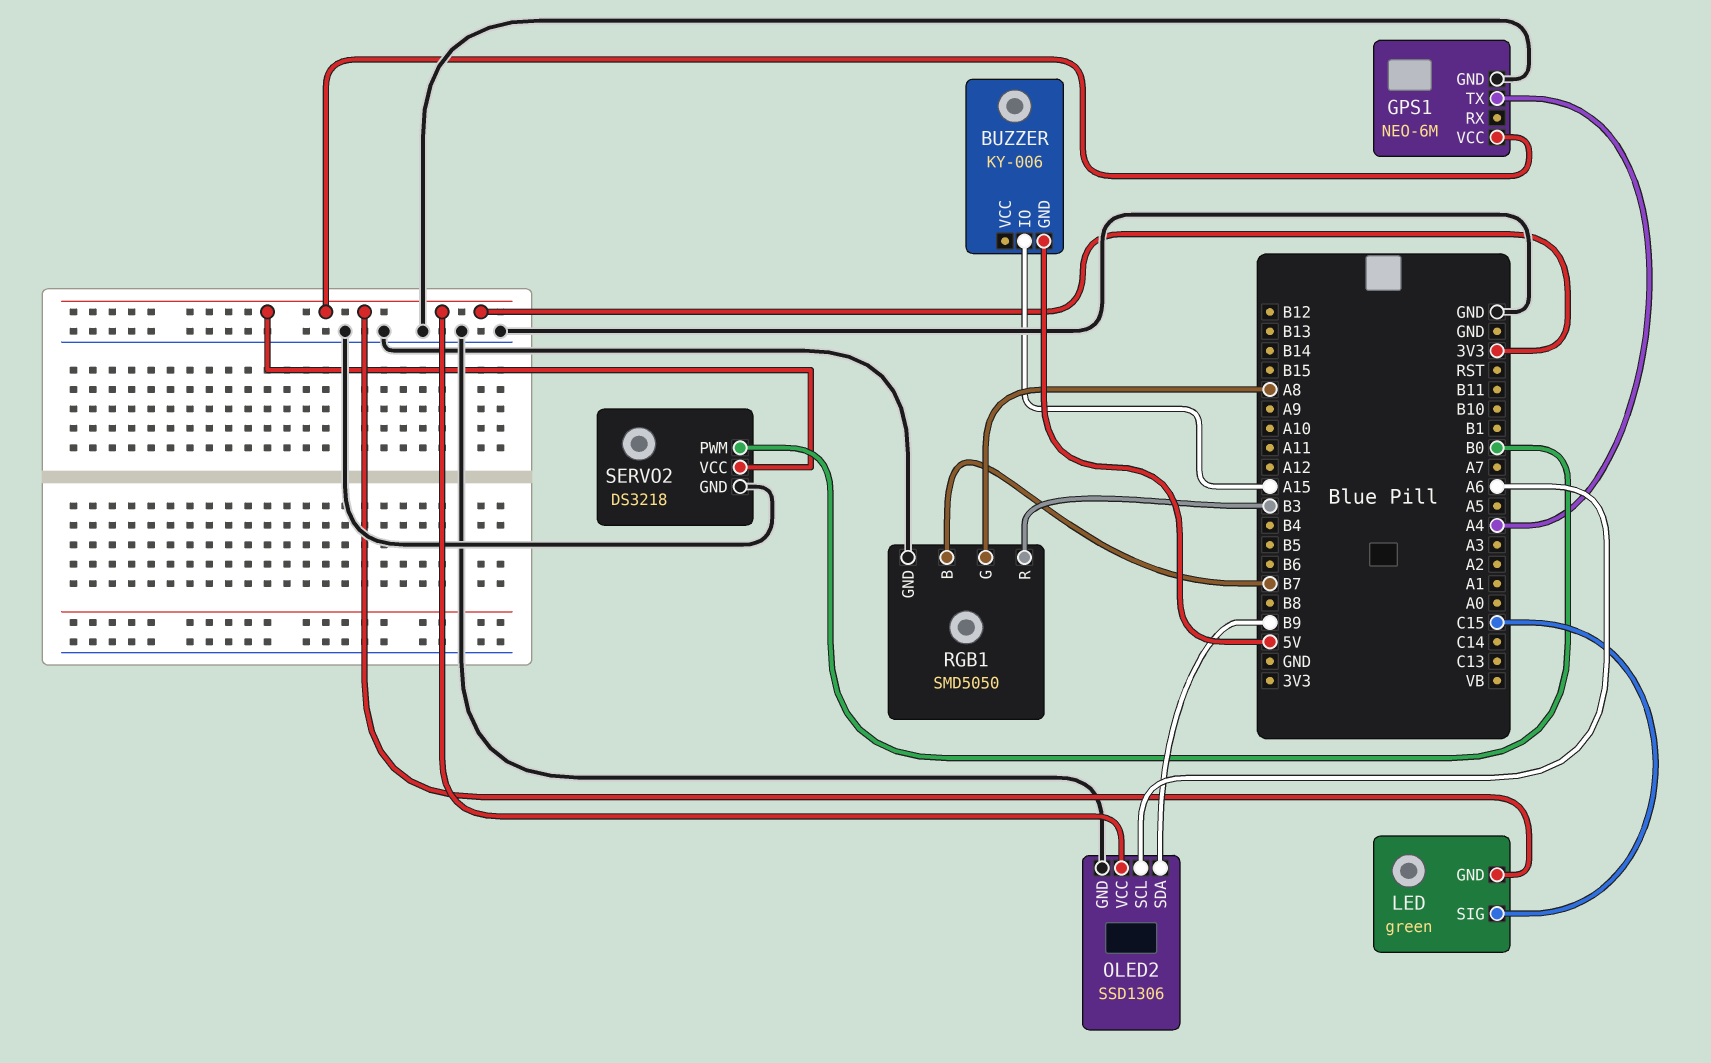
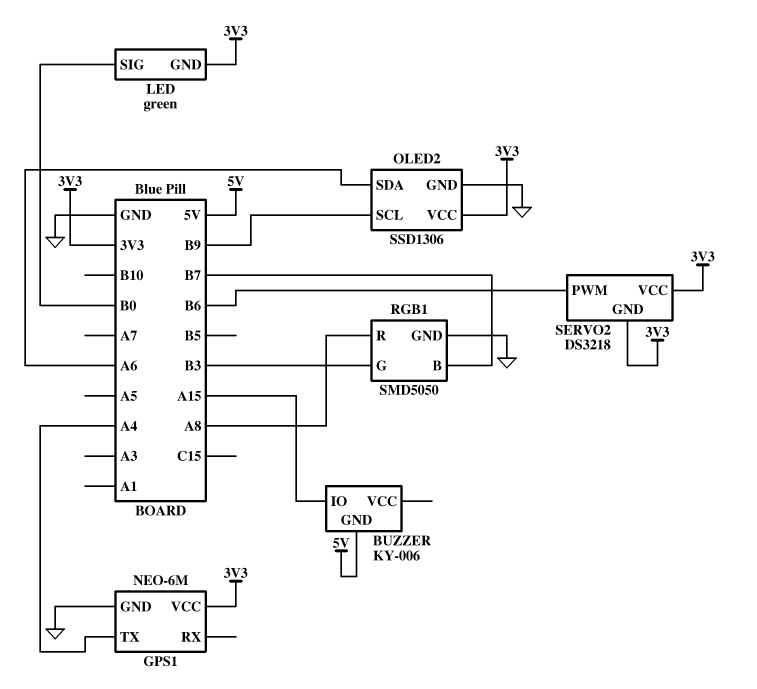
LED pin SIG: C15 -> B0
OLED2 pin SCL: A6 -> B9
OLED2 pin SDA: B9 -> A6
RGB1 pin G: A8 -> B3
RGB1 pin R: B3 -> A8
SERVO2 pin GND: GND -> 3V3
SERVO2 pin PWM: B0 -> B6

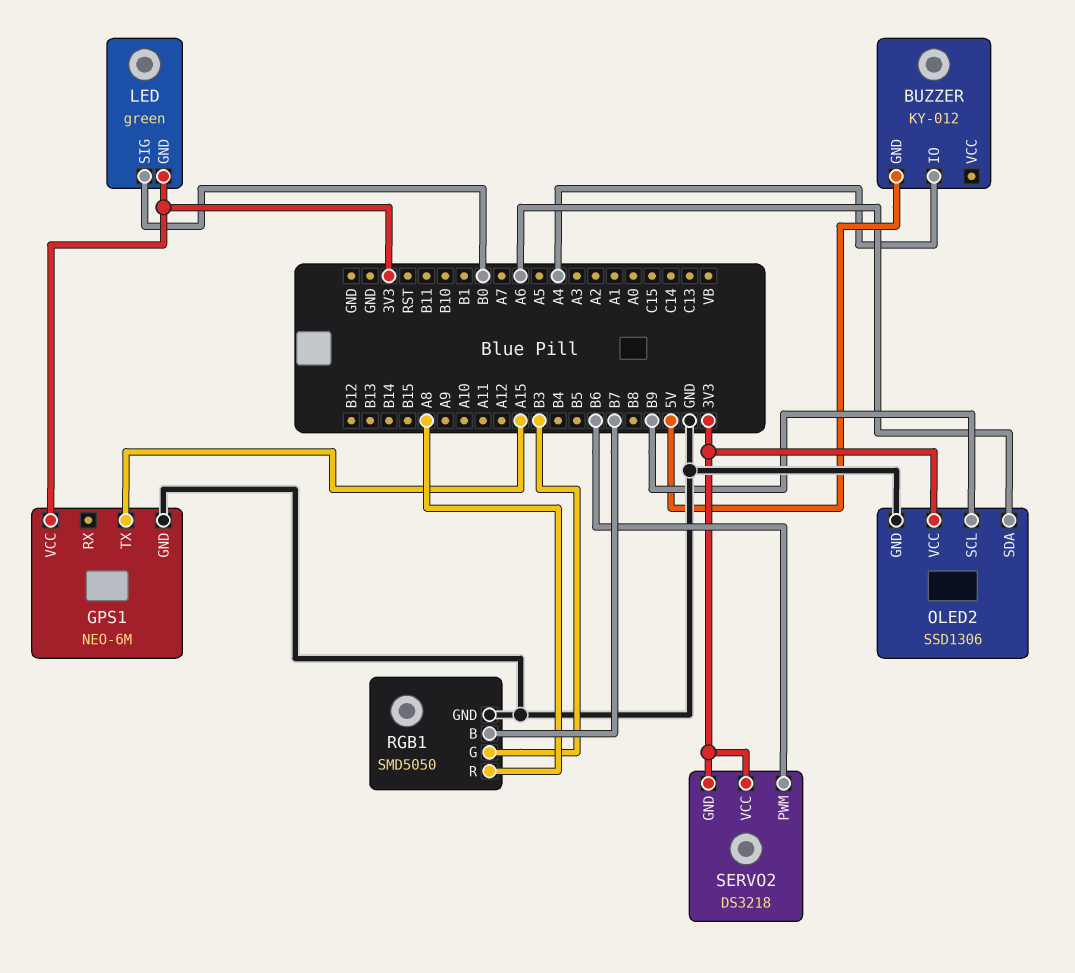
BUZZER: KY-006 -> KY-012
BUZZER pin IO: A15 -> A4
GPS1 pin TX: A4 -> A15

